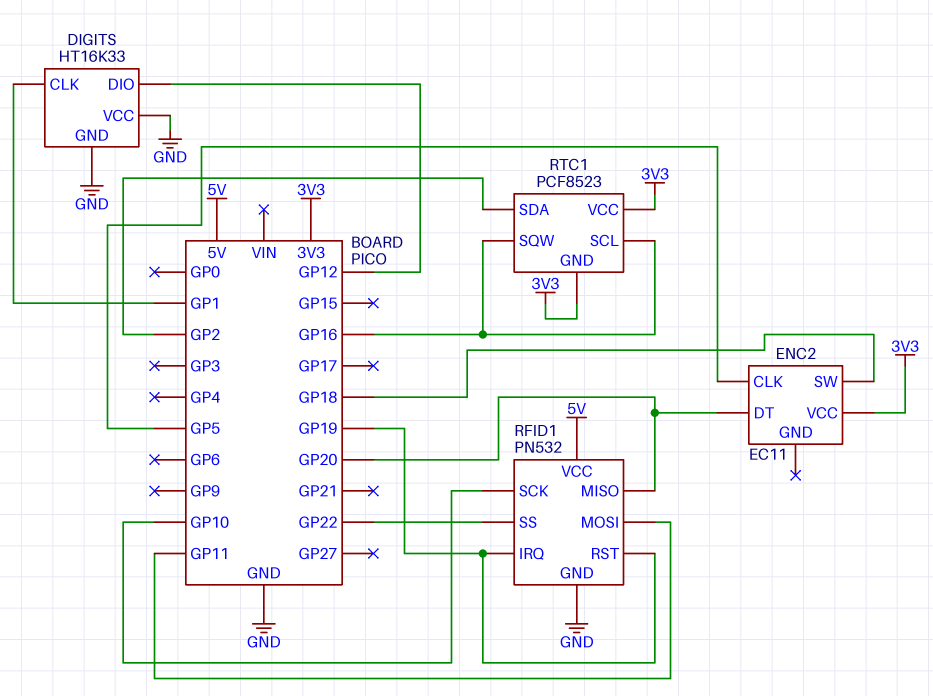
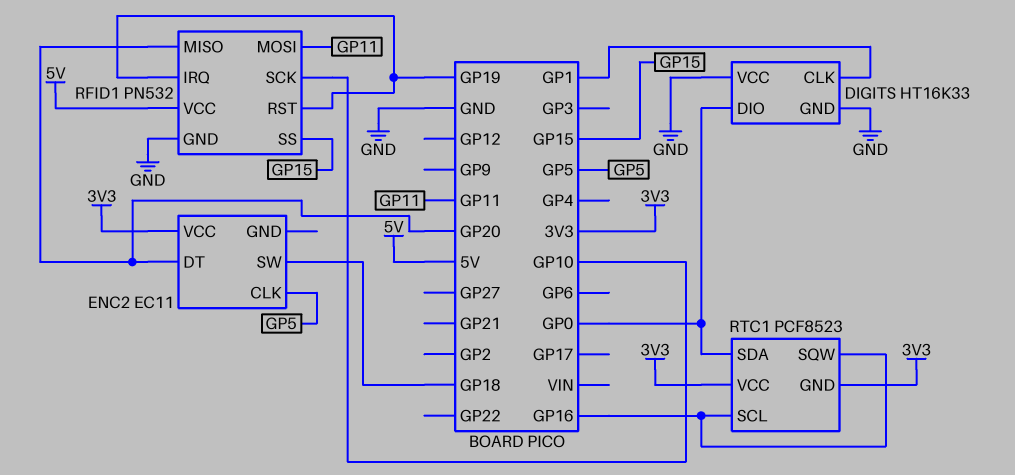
DIGITS pin DIO: GP12 -> GP0
RFID1 pin SS: GP22 -> GP15
RTC1 pin SDA: GP2 -> GP0

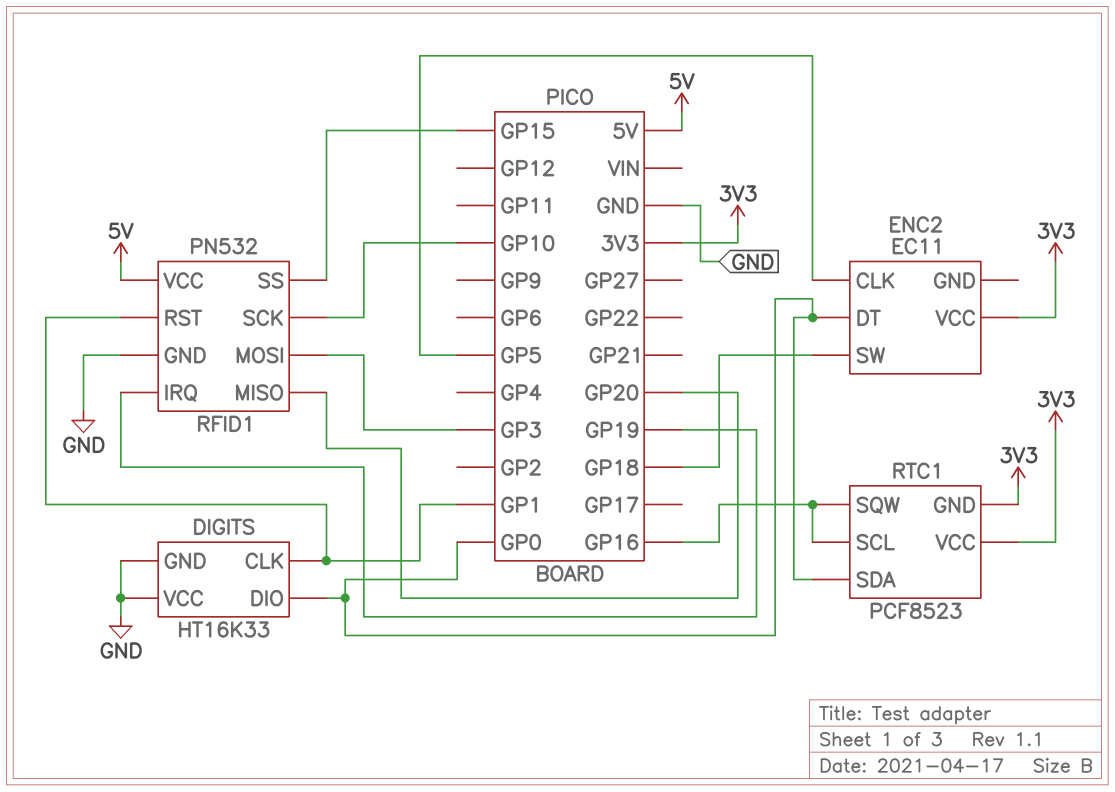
ENC2 pin DT: GP20 -> GP0
RFID1 pin MOSI: GP11 -> GP3
RFID1 pin RST: GP19 -> GP1

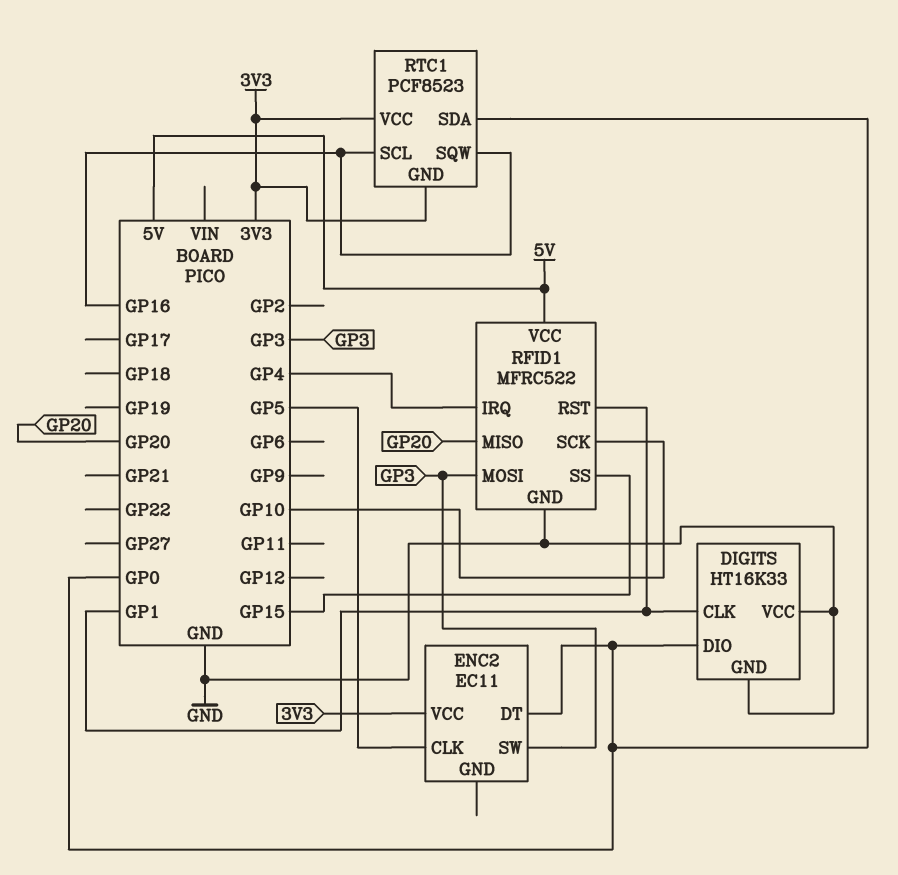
ENC2 pin SW: GP18 -> GP3
RFID1: PN532 -> MFRC522
RFID1 pin IRQ: GP19 -> GP4

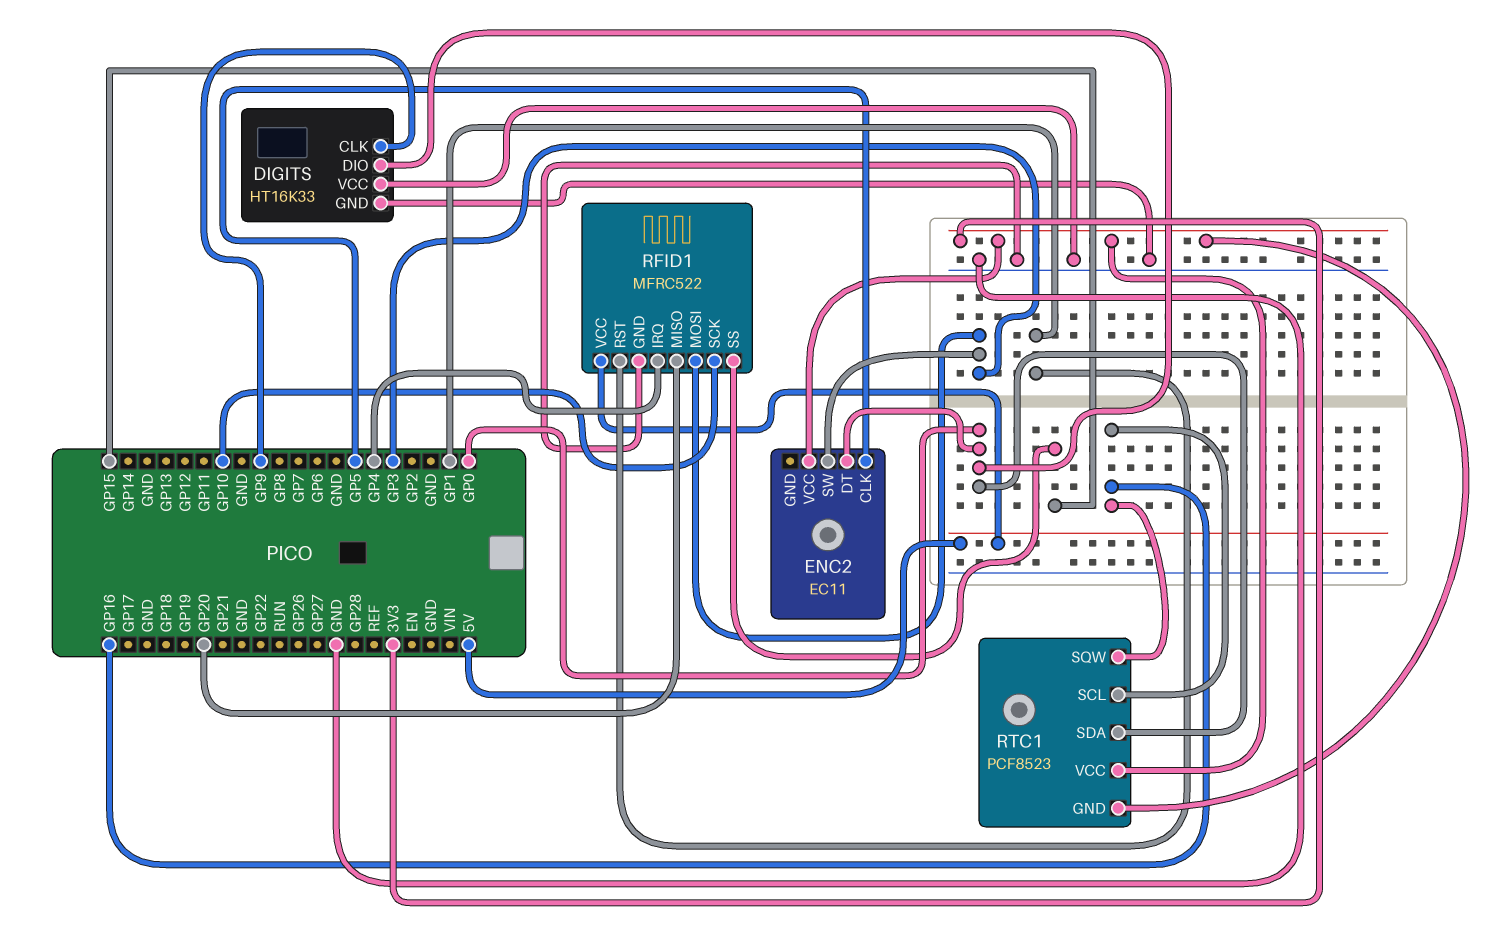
DIGITS pin CLK: GP1 -> GP9

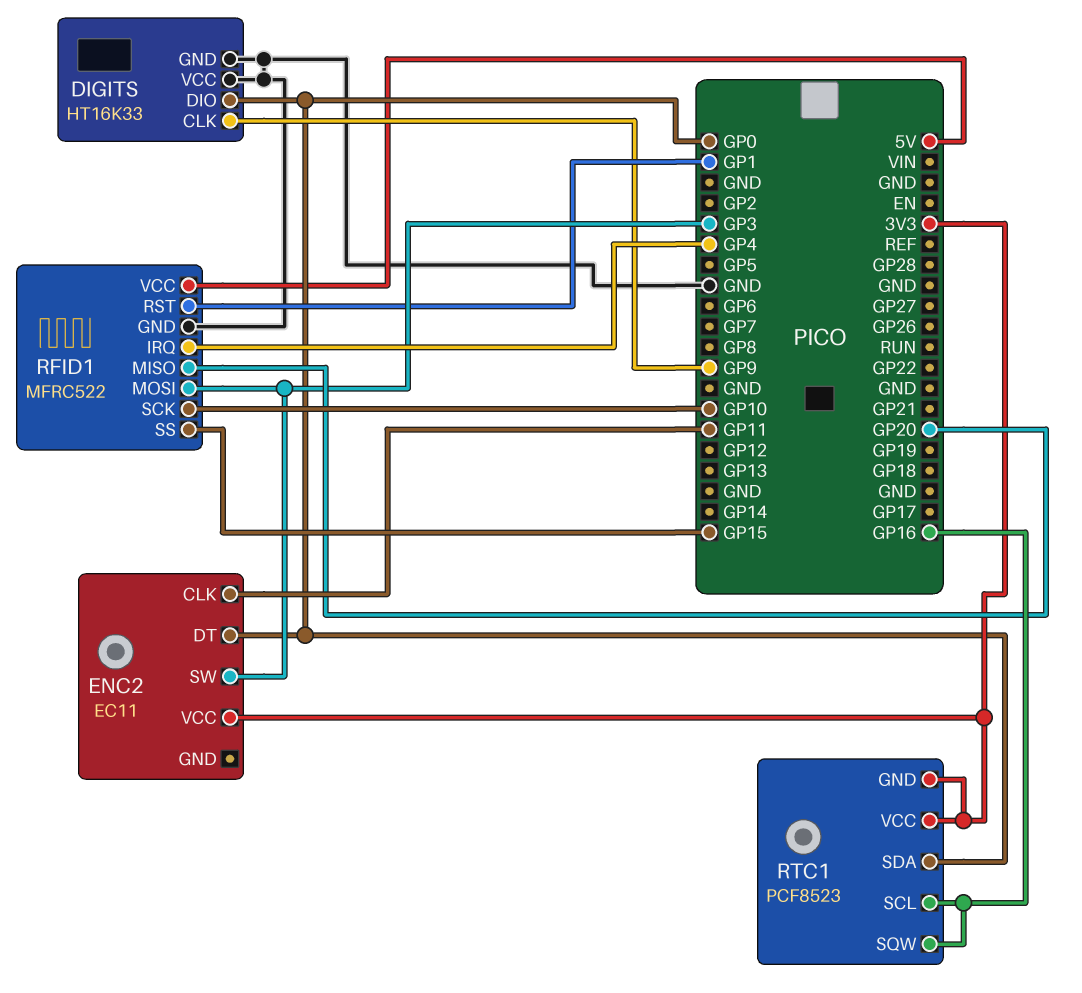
ENC2 pin CLK: GP5 -> GP11

